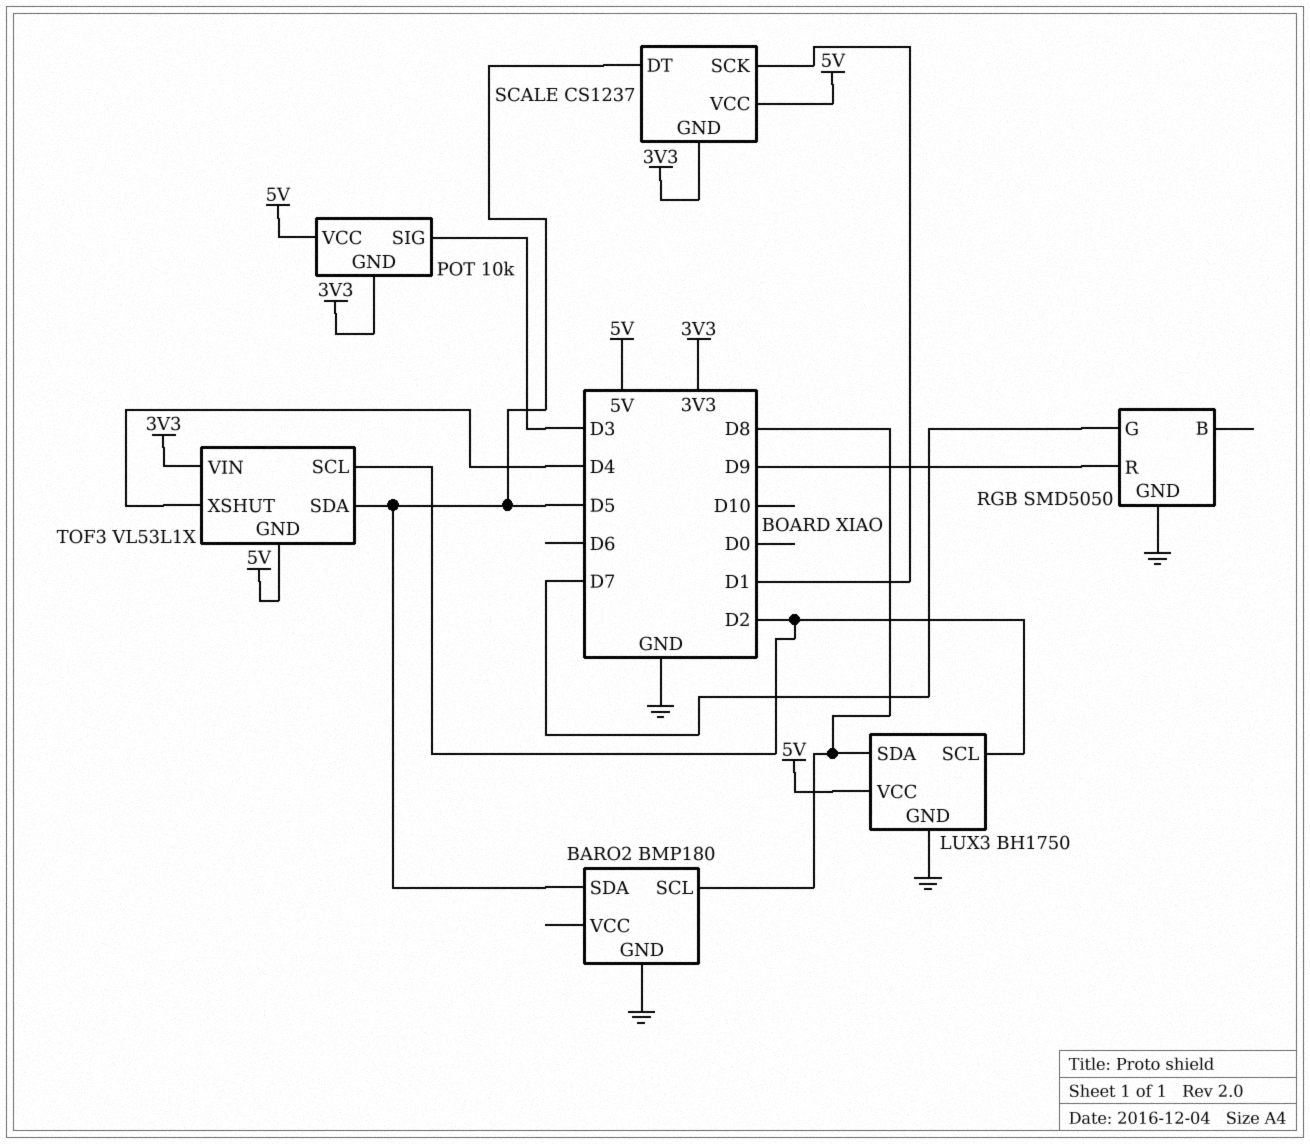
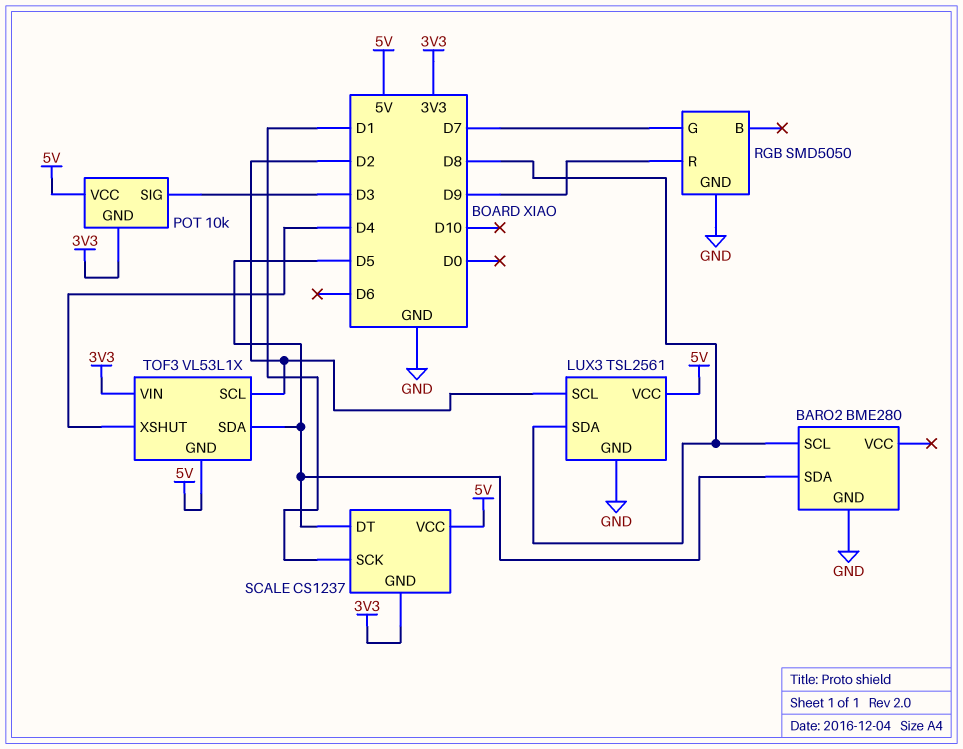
BARO2: BMP180 -> BME280
LUX3: BH1750 -> TSL2561

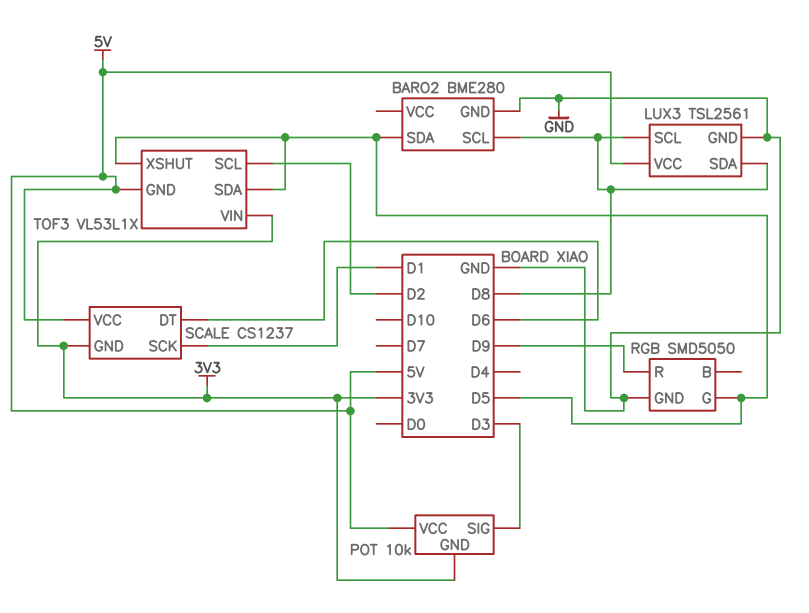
LUX3 pin SCL: D2 -> D8
RGB pin G: D7 -> D5
SCALE pin DT: D5 -> D6
TOF3 pin XSHUT: D4 -> D5

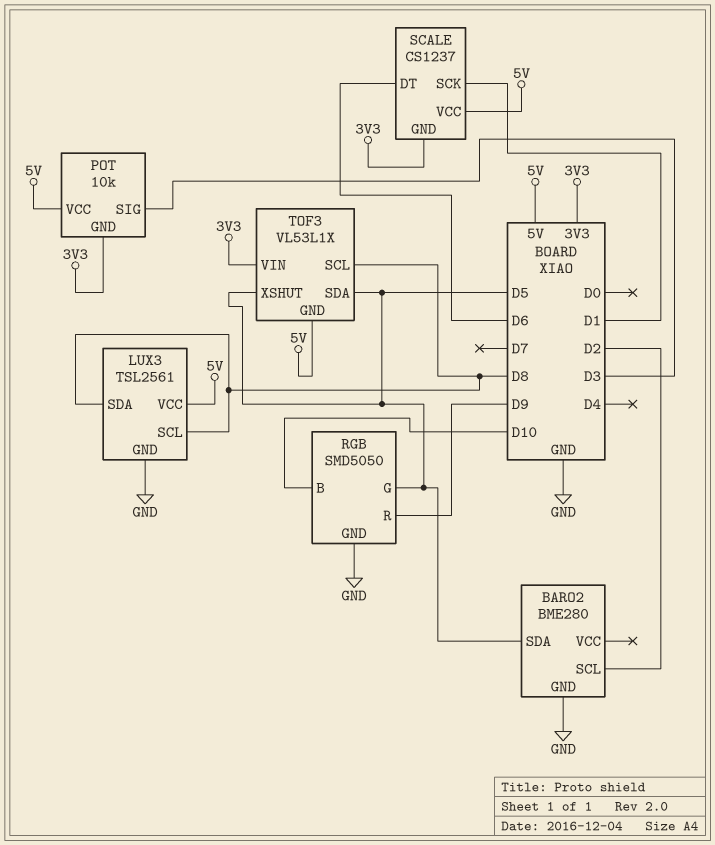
BARO2 pin SCL: D8 -> D2
RGB pin B: none -> D10
TOF3 pin SCL: D2 -> D8

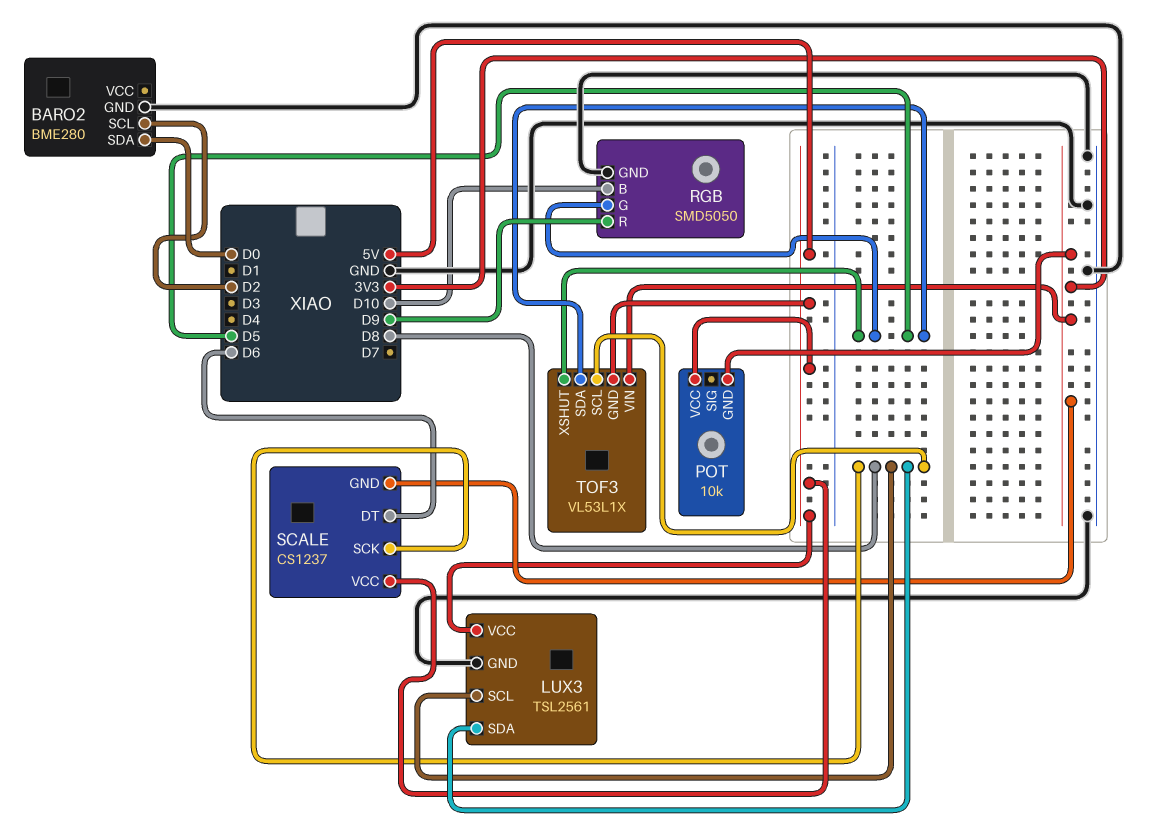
BARO2 pin SDA: D5 -> D0
POT pin SIG: D3 -> none
SCALE pin SCK: D1 -> D8

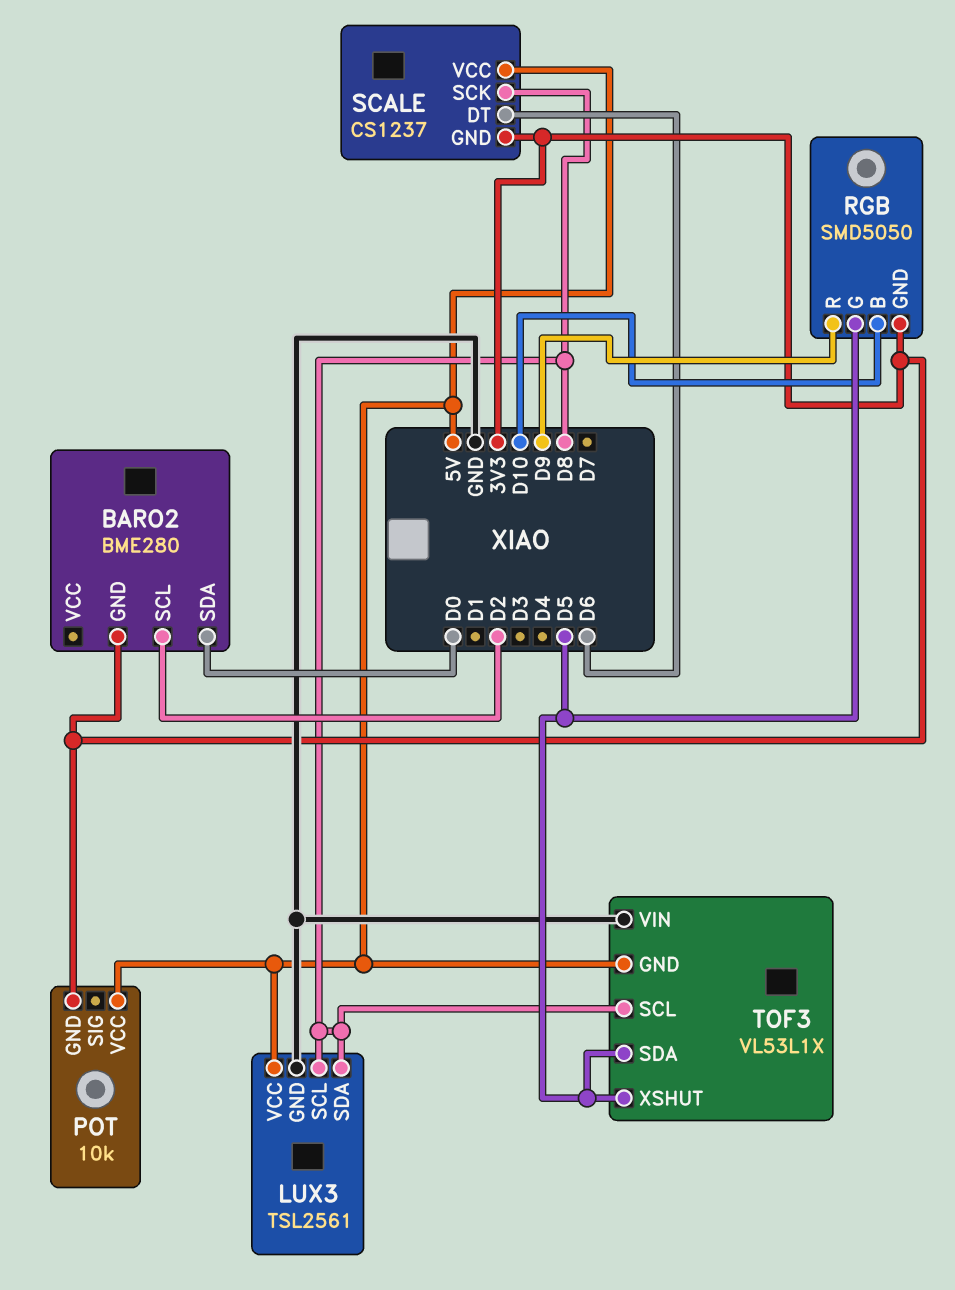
BARO2 pin GND: GND -> 3V3
RGB pin GND: GND -> 3V3
TOF3 pin VIN: 3V3 -> GND

